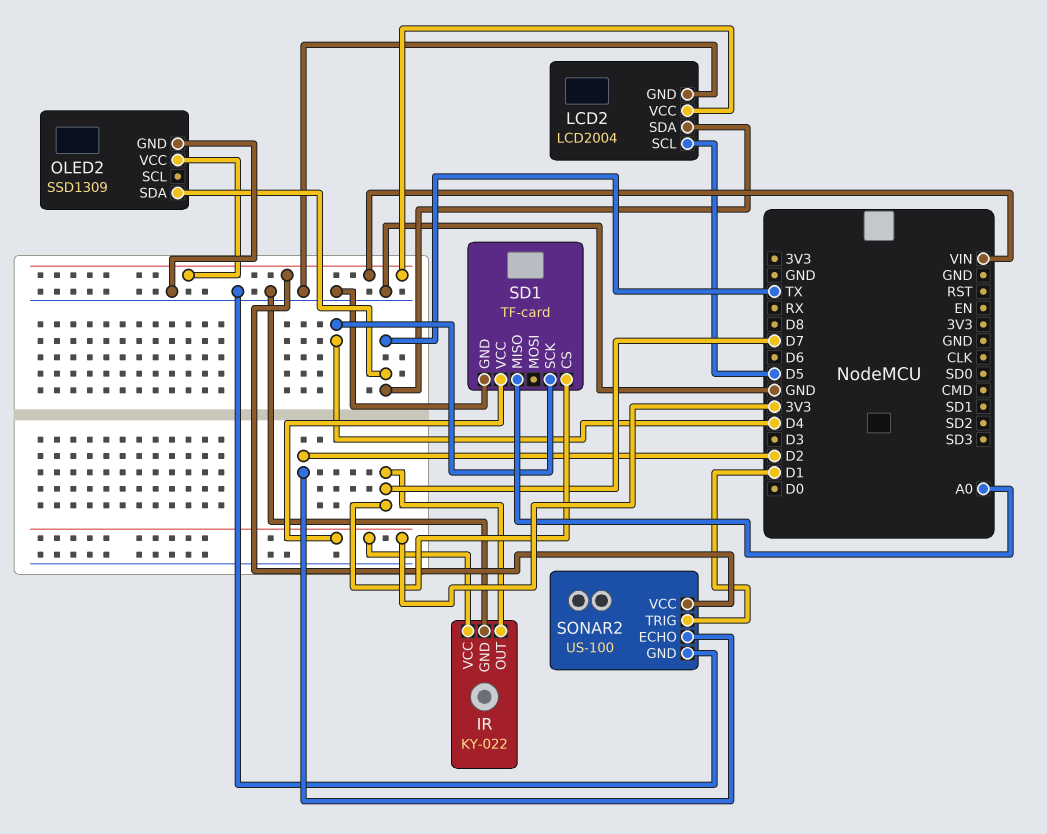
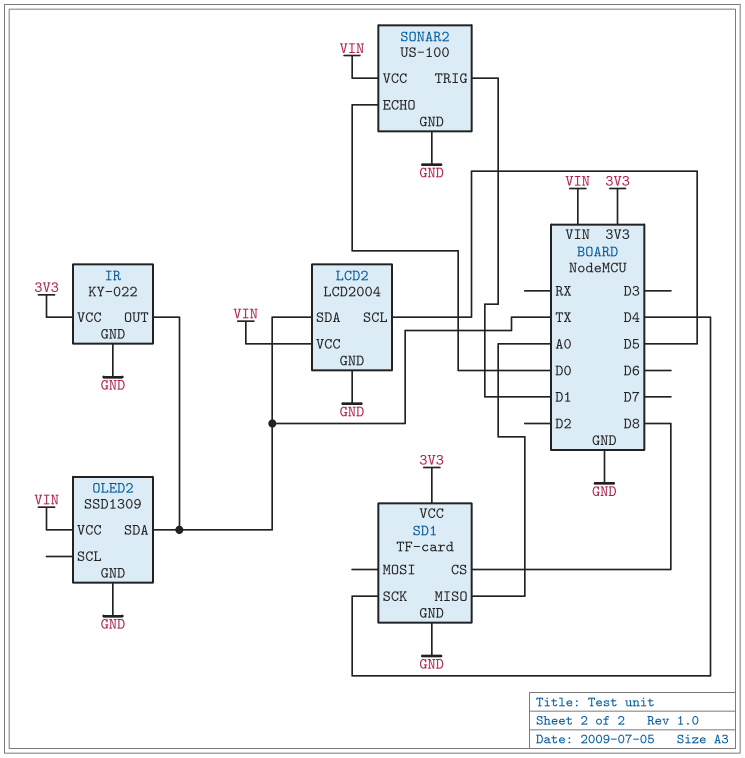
IR pin OUT: D7 -> TX
SD1 pin CS: D7 -> D8
SONAR2 pin ECHO: D2 -> D0

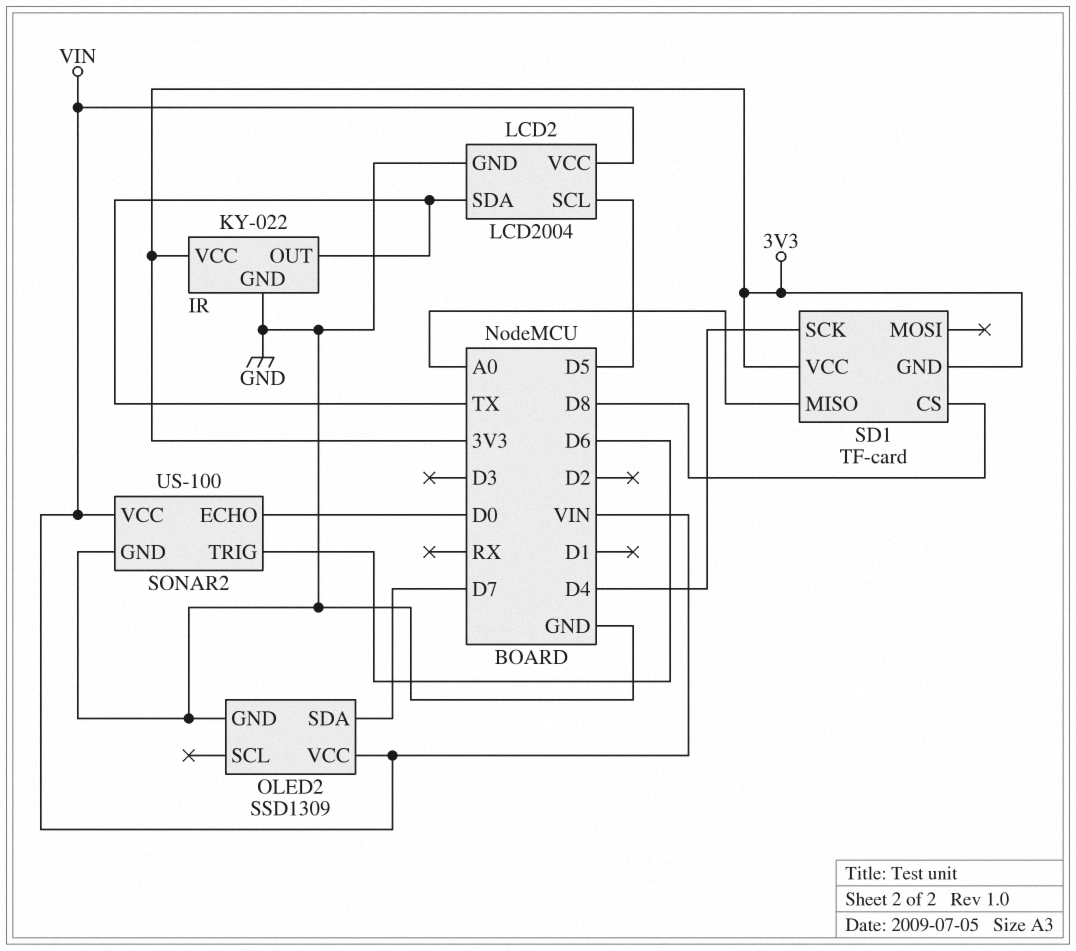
OLED2 pin SDA: TX -> D7
SD1 pin GND: GND -> 3V3
SONAR2 pin TRIG: D1 -> D6

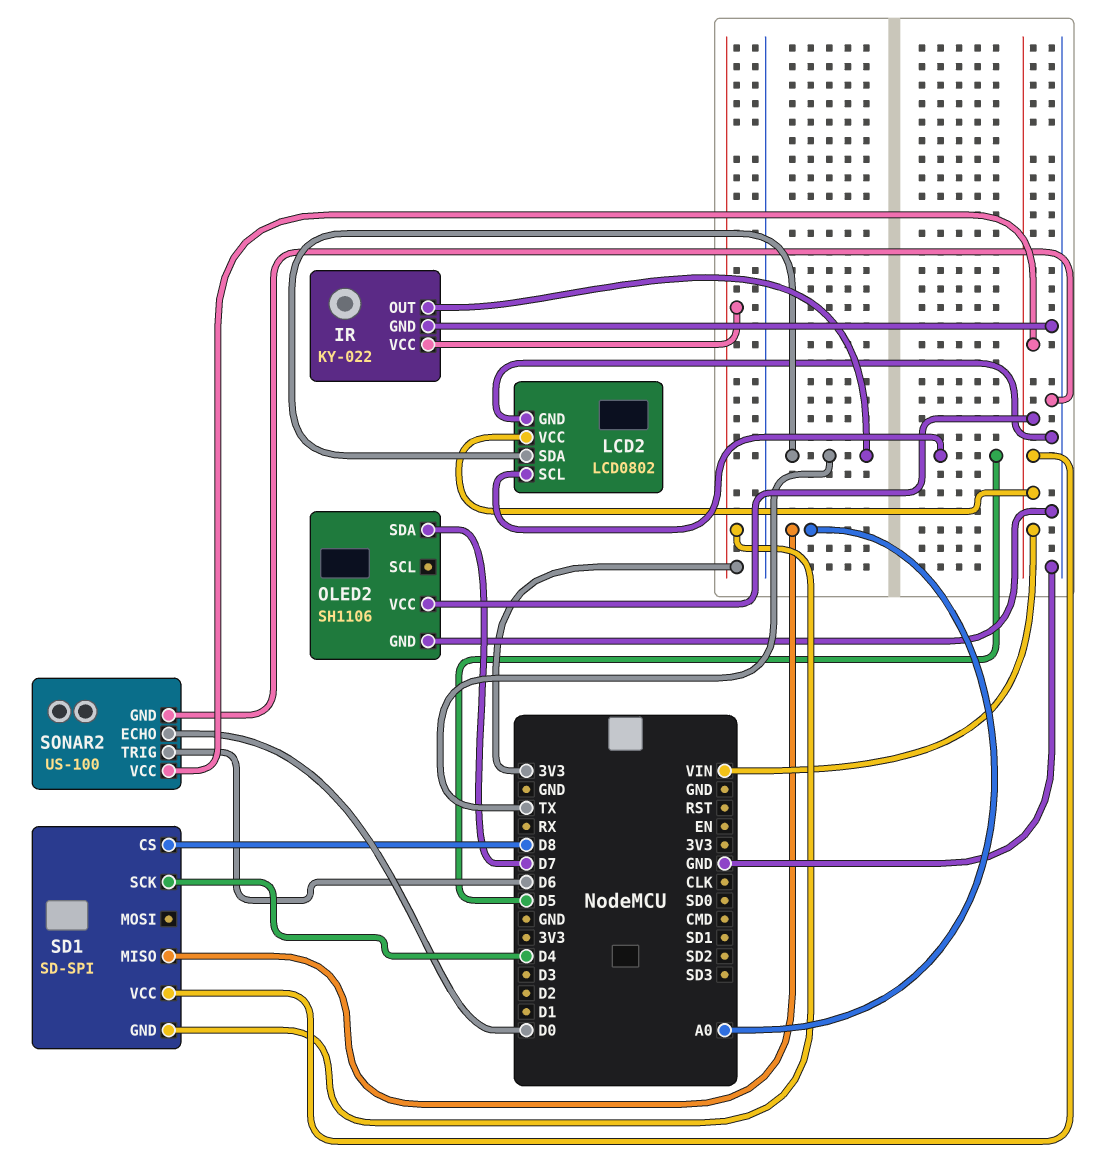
LCD2: LCD2004 -> LCD0802
OLED2: SSD1309 -> SH1106
SD1: TF-card -> SD-SPI
SD1 pin VCC: 3V3 -> VIN

